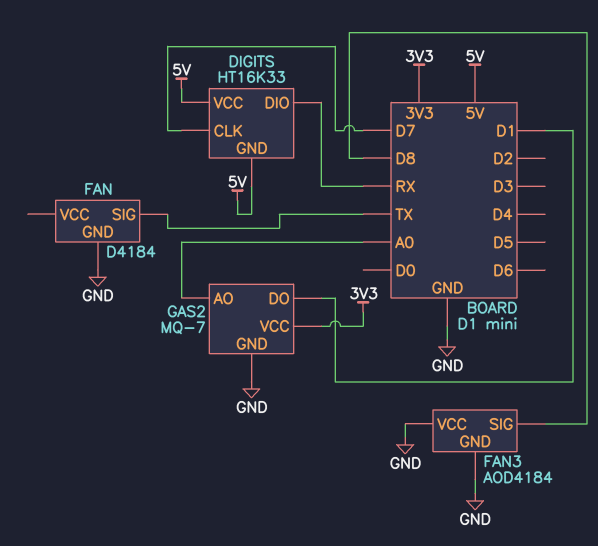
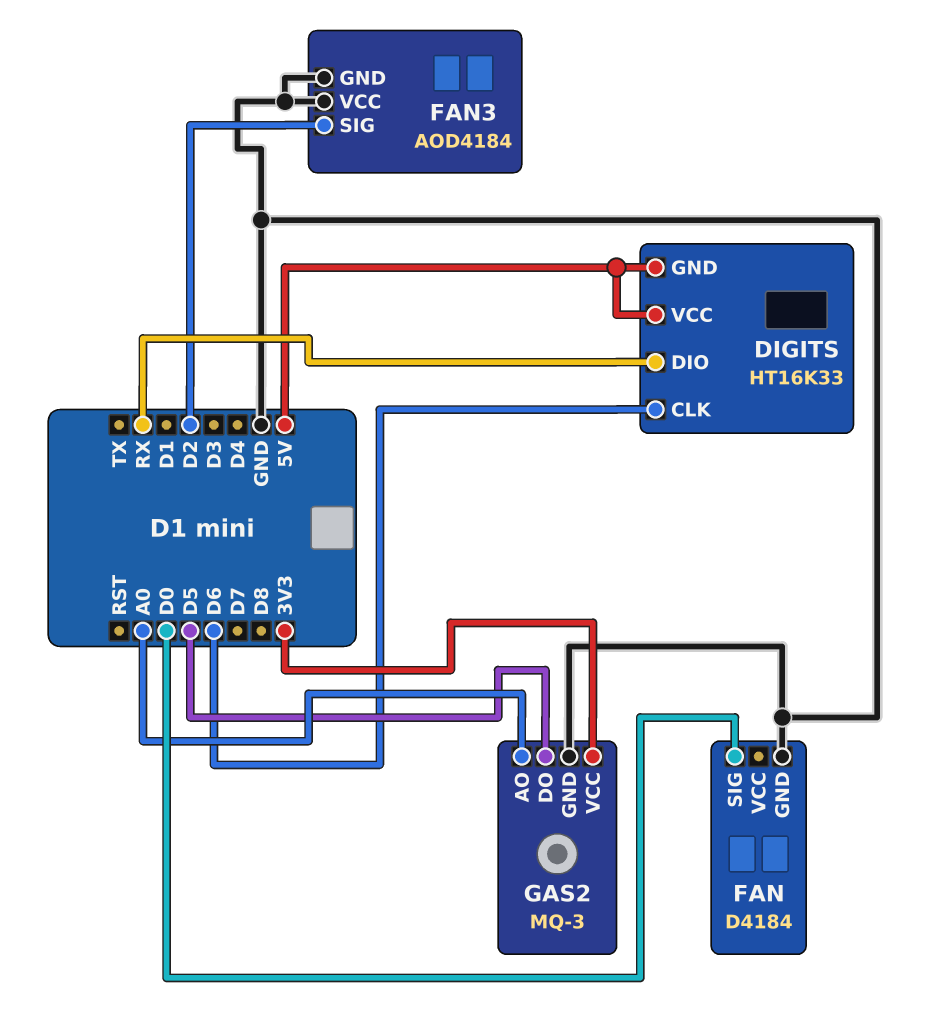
DIGITS pin CLK: D7 -> D6
FAN pin SIG: TX -> D0
FAN3 pin SIG: D8 -> D2
GAS2: MQ-7 -> MQ-3
GAS2 pin DO: D1 -> D5

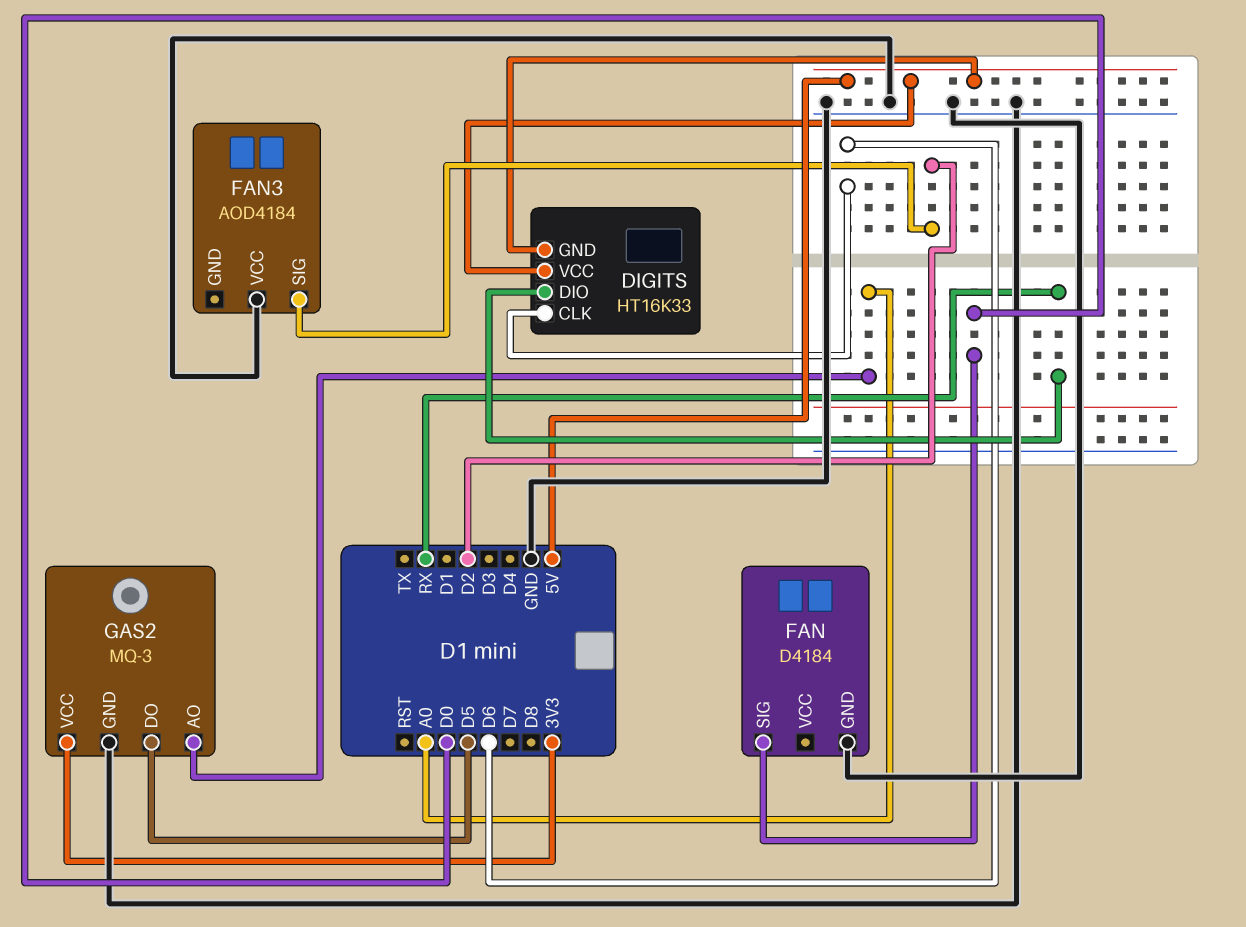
FAN3 pin GND: GND -> none

